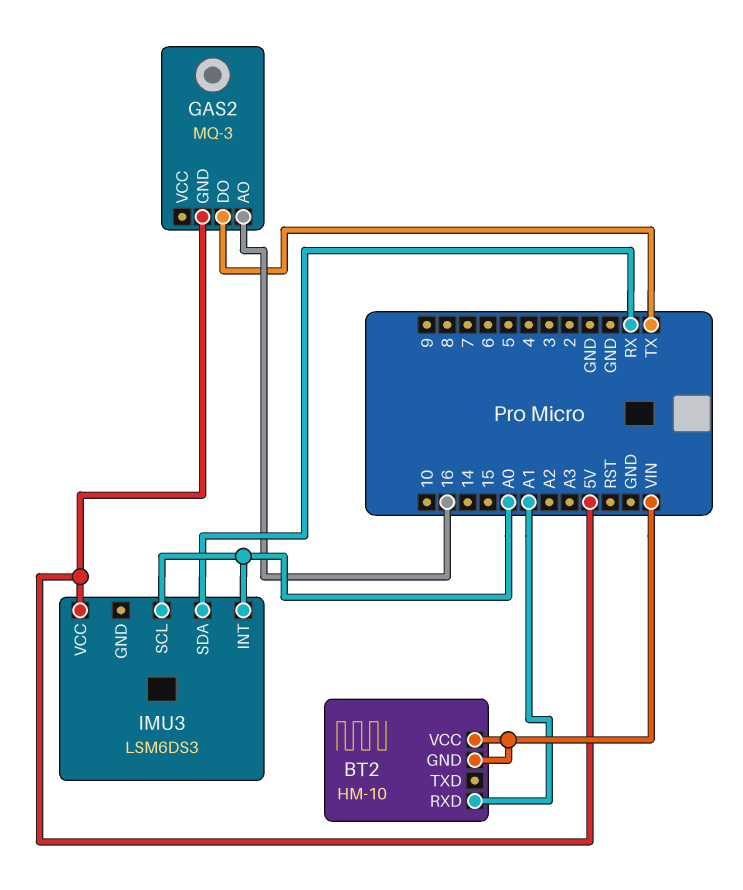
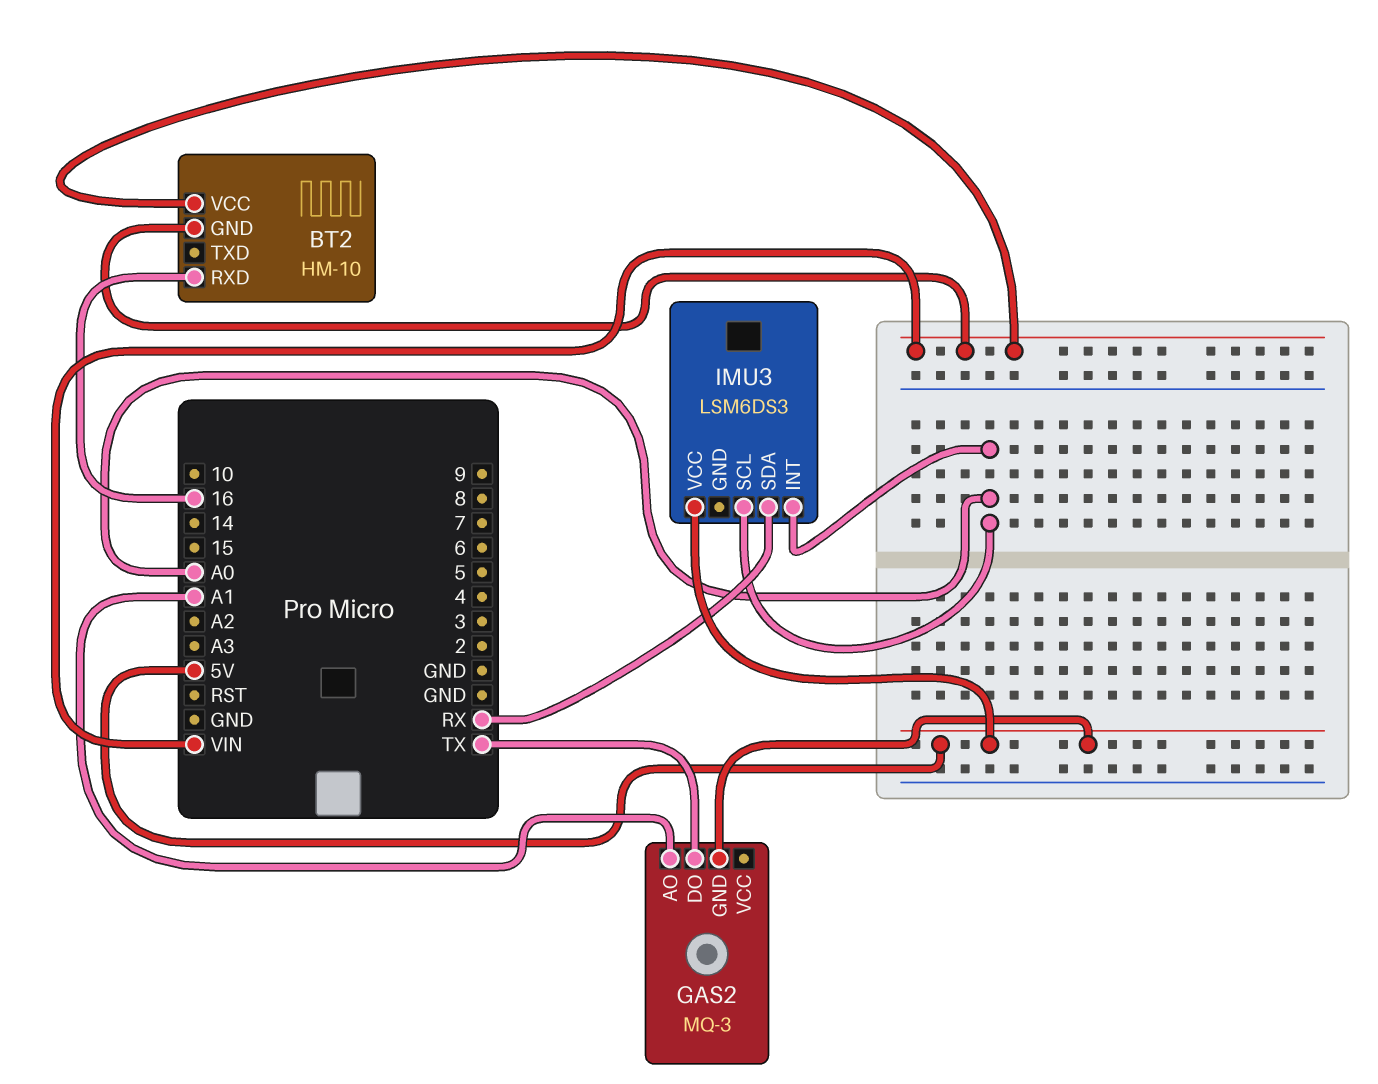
BT2 pin RXD: A1 -> 16
GAS2 pin AO: 16 -> A1

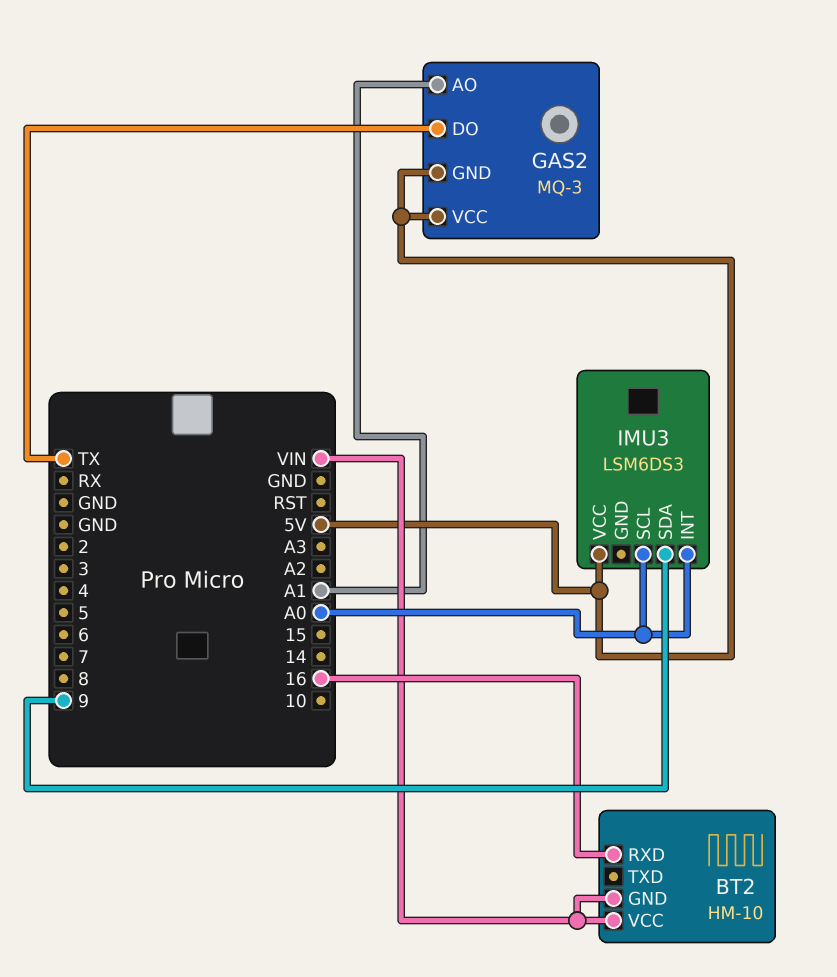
GAS2 pin VCC: none -> 5V
IMU3 pin SDA: RX -> 9

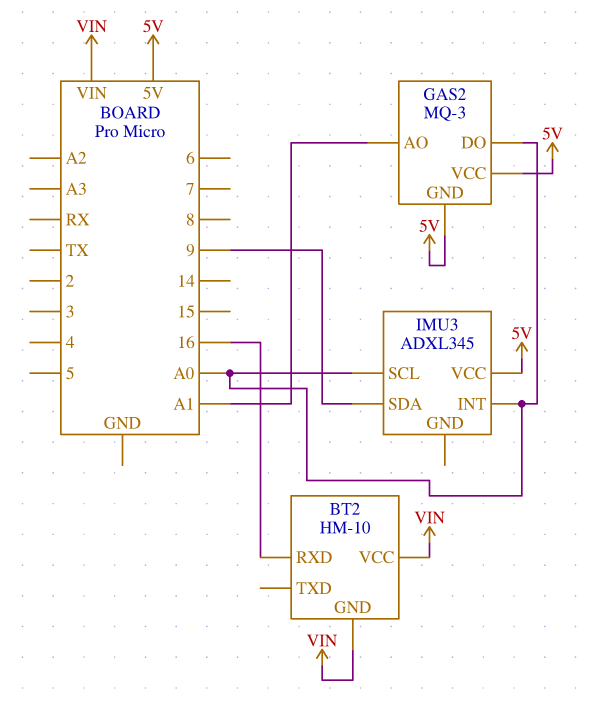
GAS2 pin DO: TX -> A0
IMU3: LSM6DS3 -> ADXL345

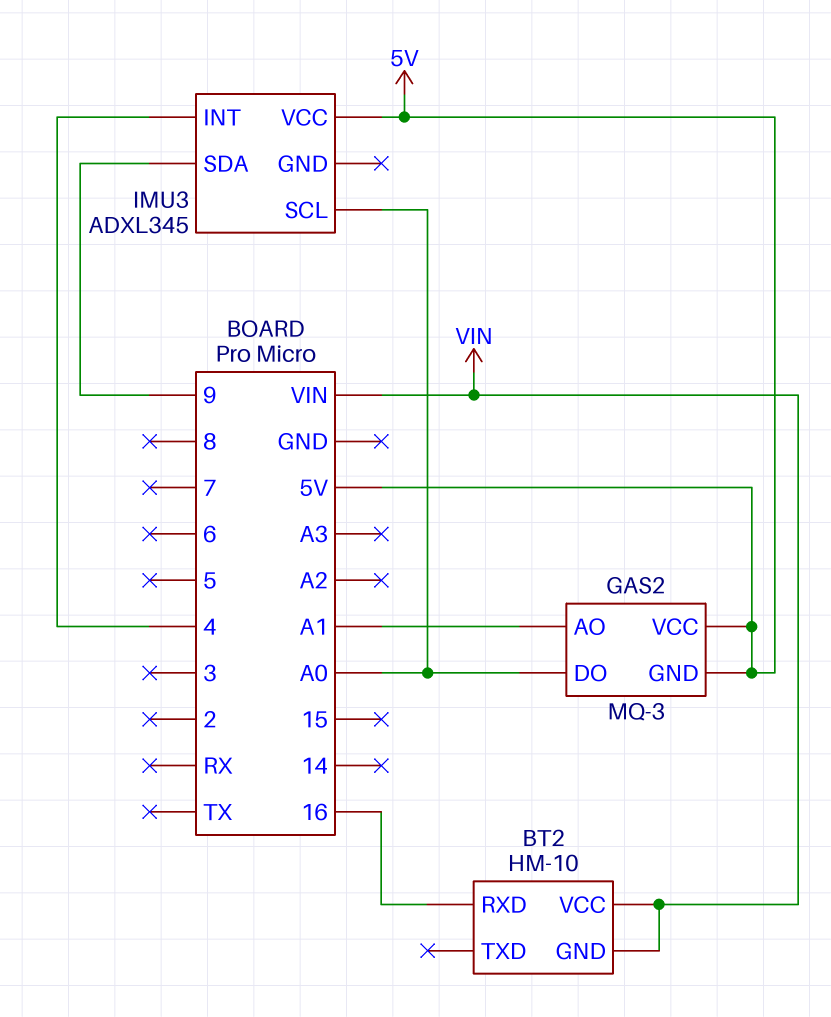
IMU3 pin INT: A0 -> 4

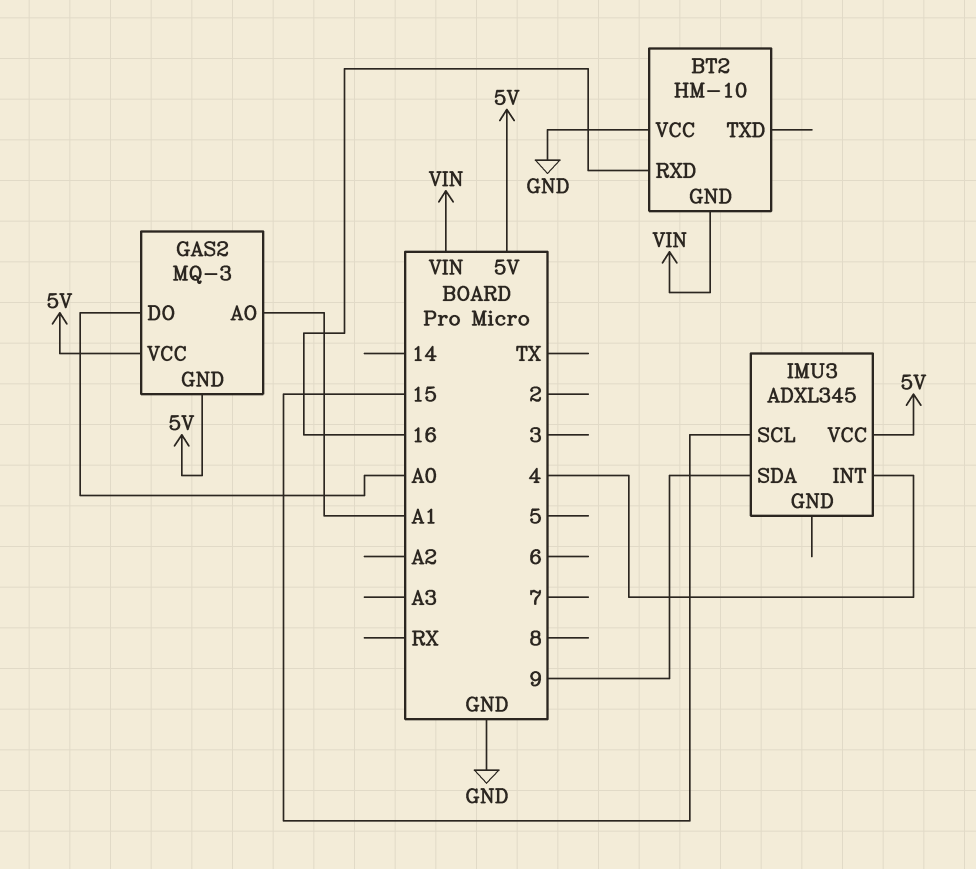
BT2 pin VCC: VIN -> GND
IMU3 pin SCL: A0 -> 15

